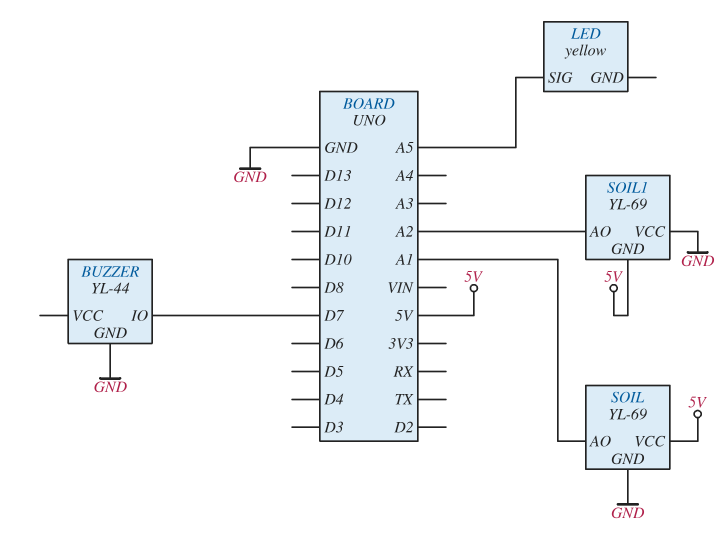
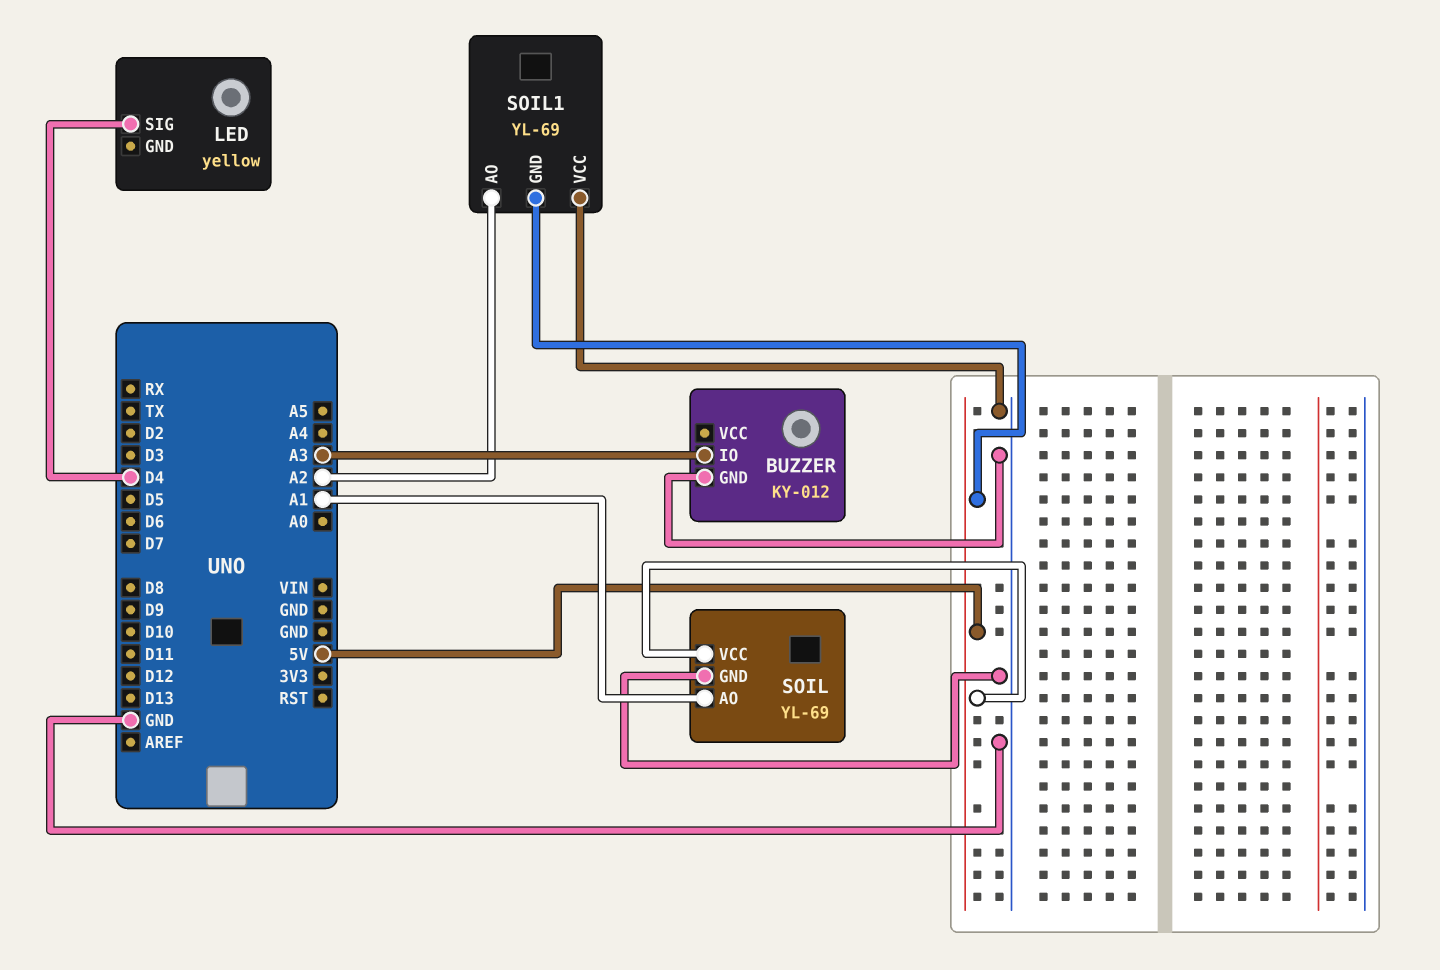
BUZZER: YL-44 -> KY-012
BUZZER pin IO: D7 -> A3
LED pin SIG: A5 -> D4

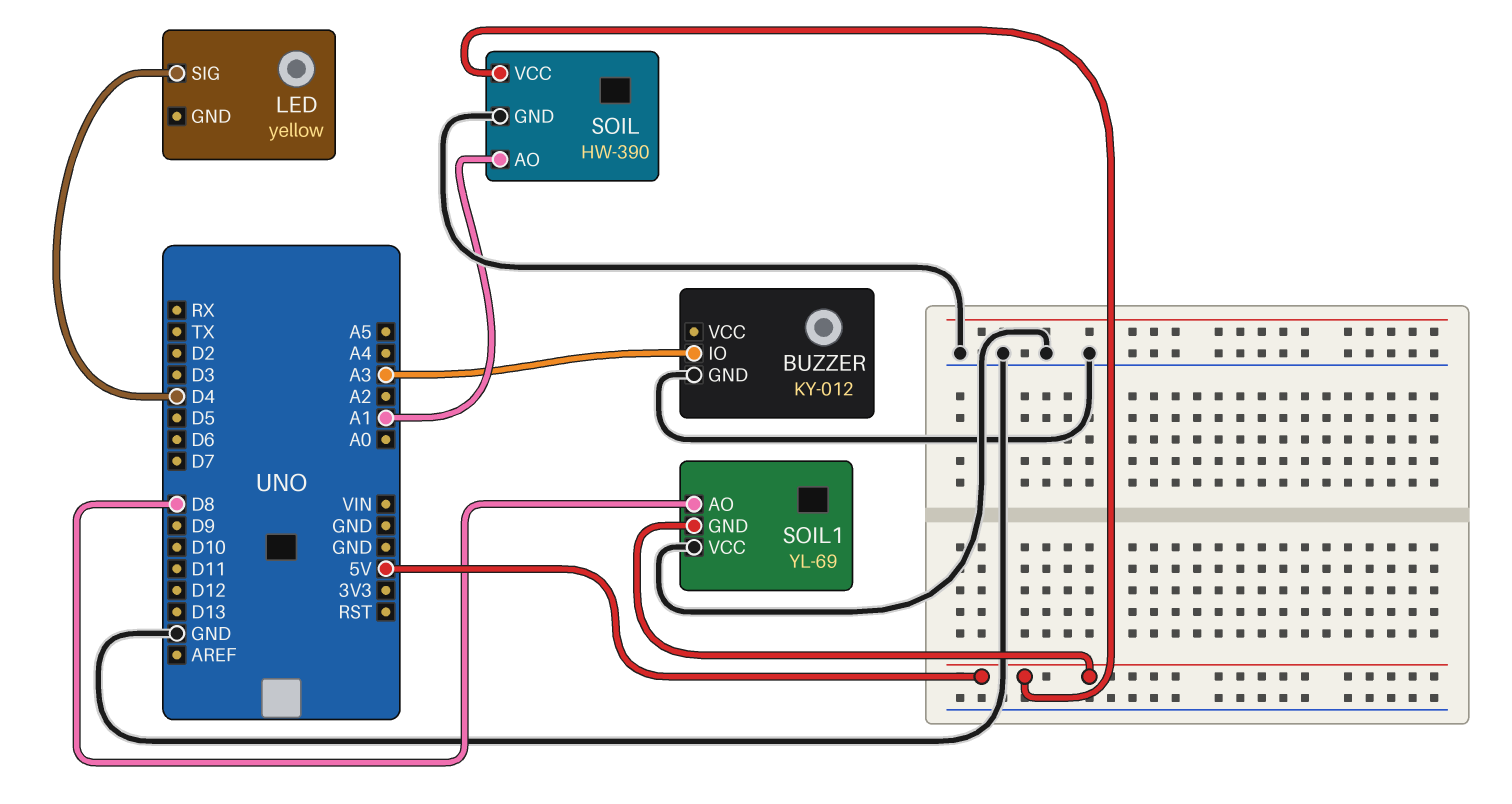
SOIL: YL-69 -> HW-390
SOIL1 pin AO: A2 -> D8

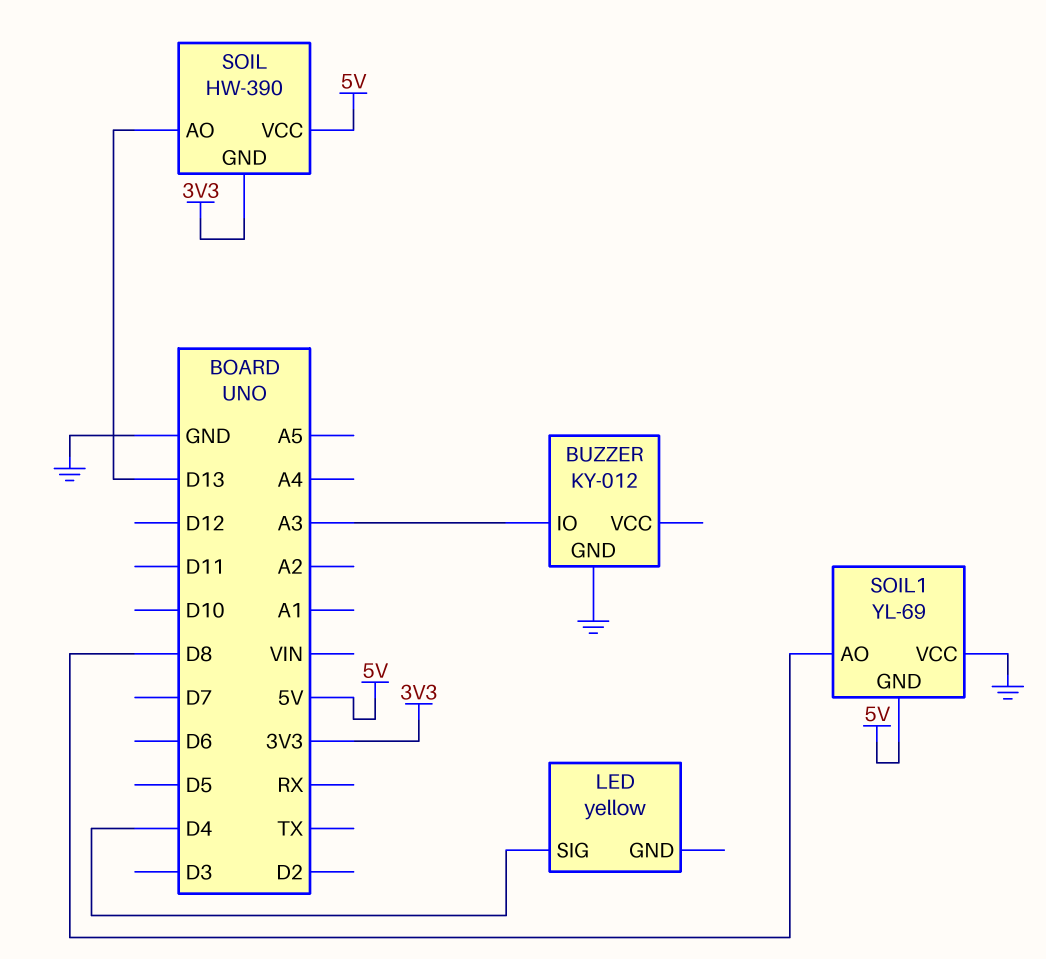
SOIL pin AO: A1 -> D13
SOIL pin GND: GND -> 3V3

